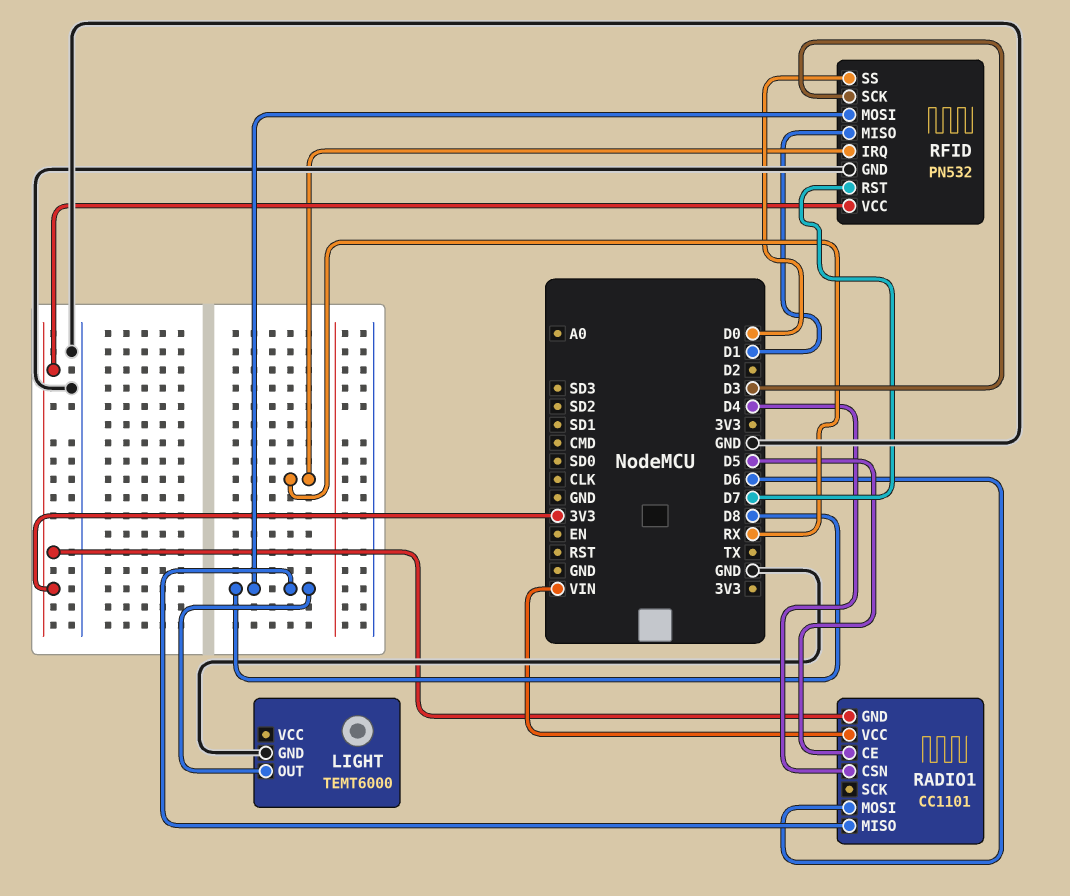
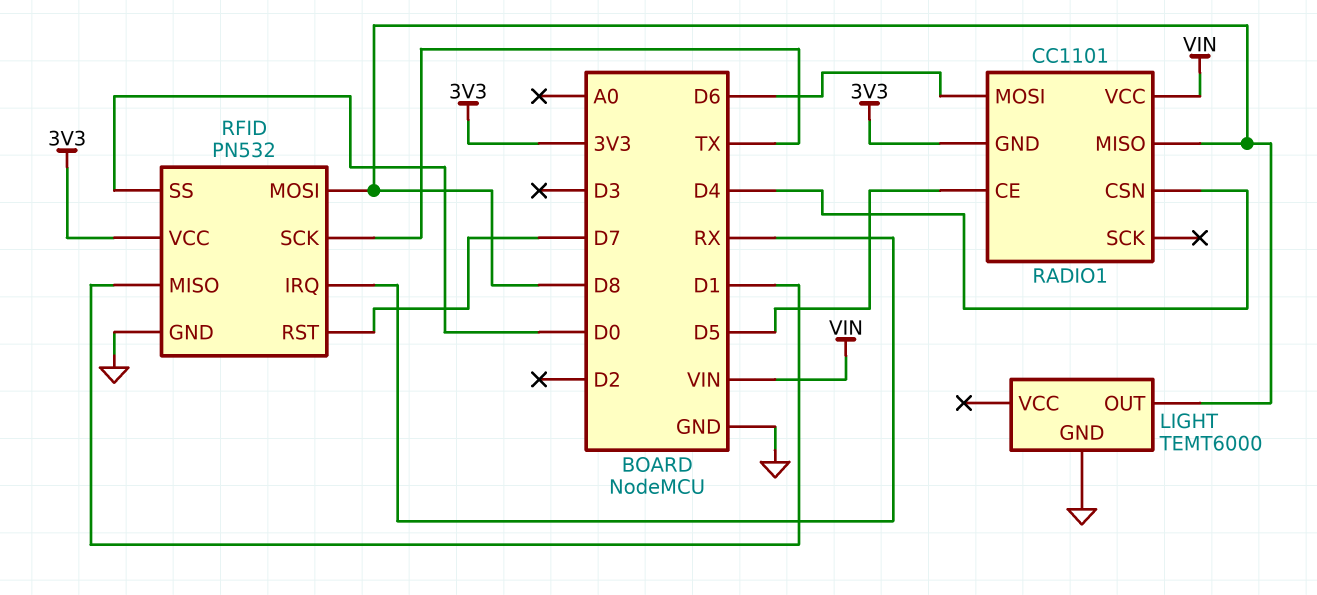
RFID pin SCK: D3 -> TX

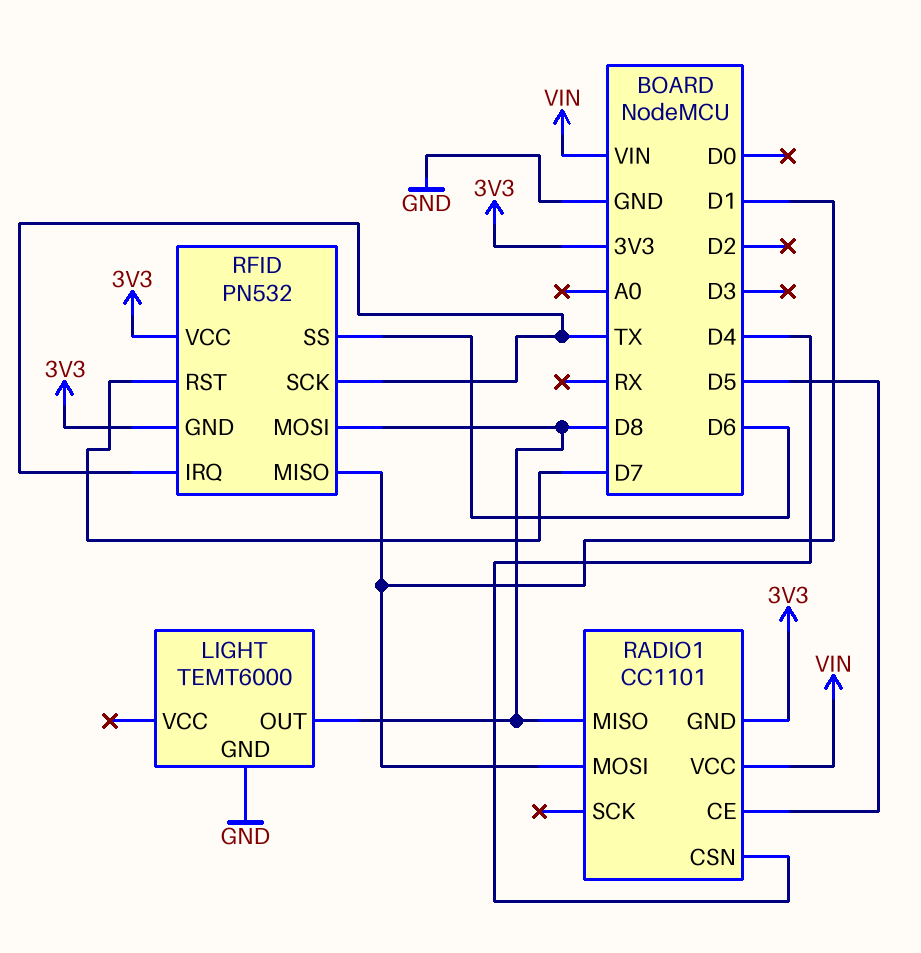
RADIO1 pin MOSI: D6 -> D1
RFID pin GND: GND -> 3V3
RFID pin IRQ: RX -> TX
RFID pin SS: D0 -> D6

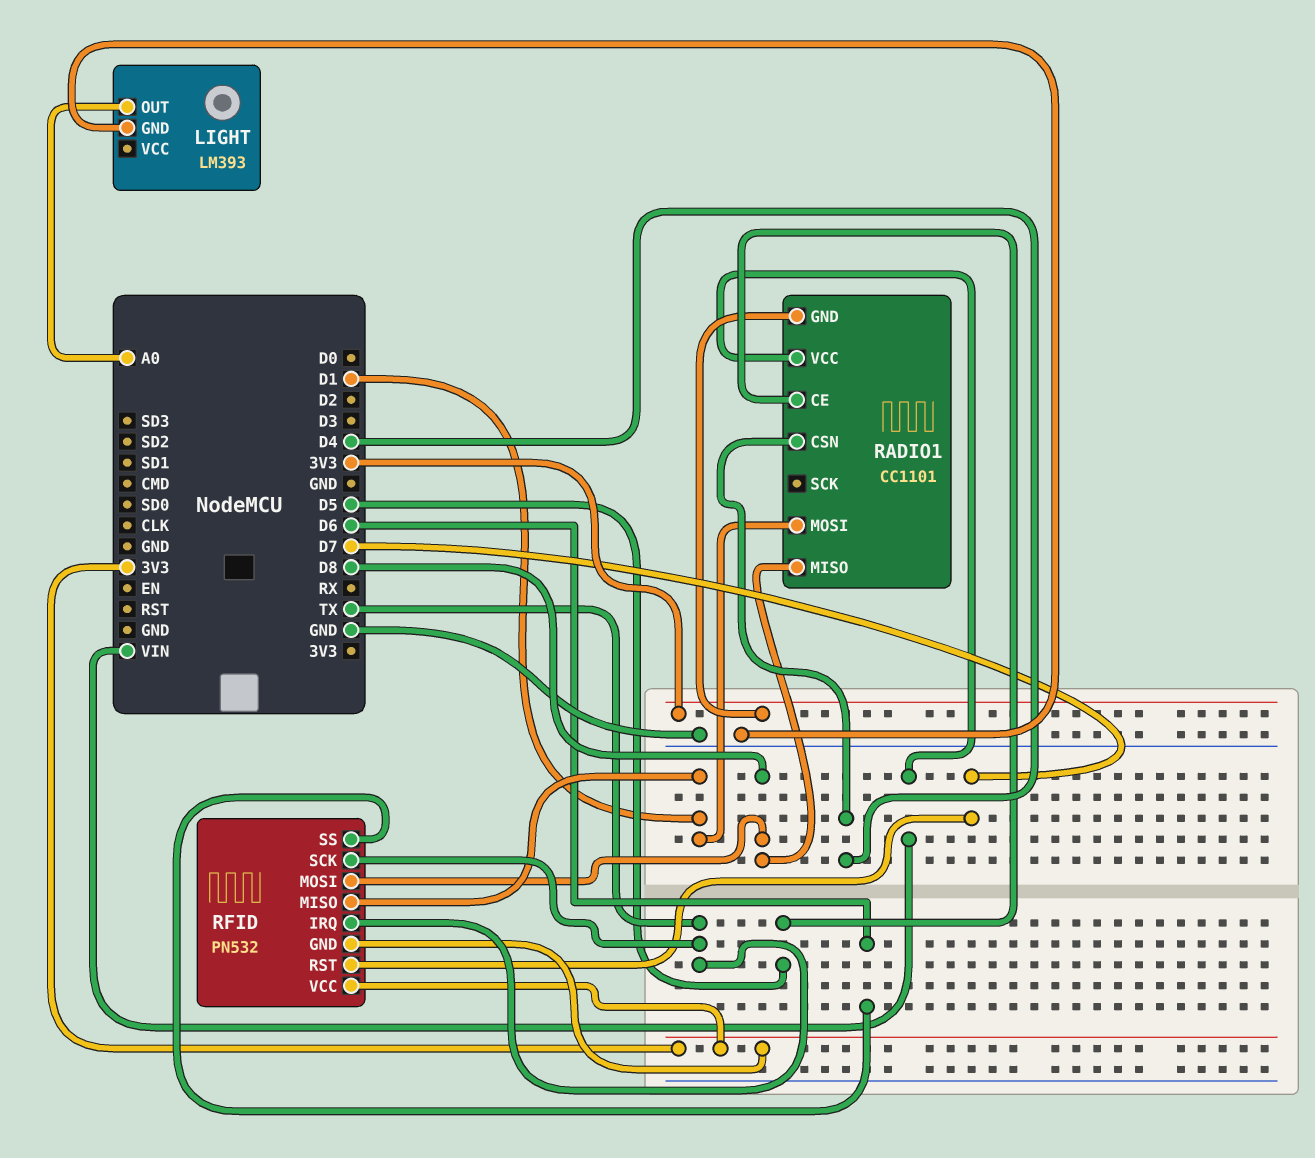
LIGHT: TEMT6000 -> LM393
LIGHT pin OUT: D8 -> A0

